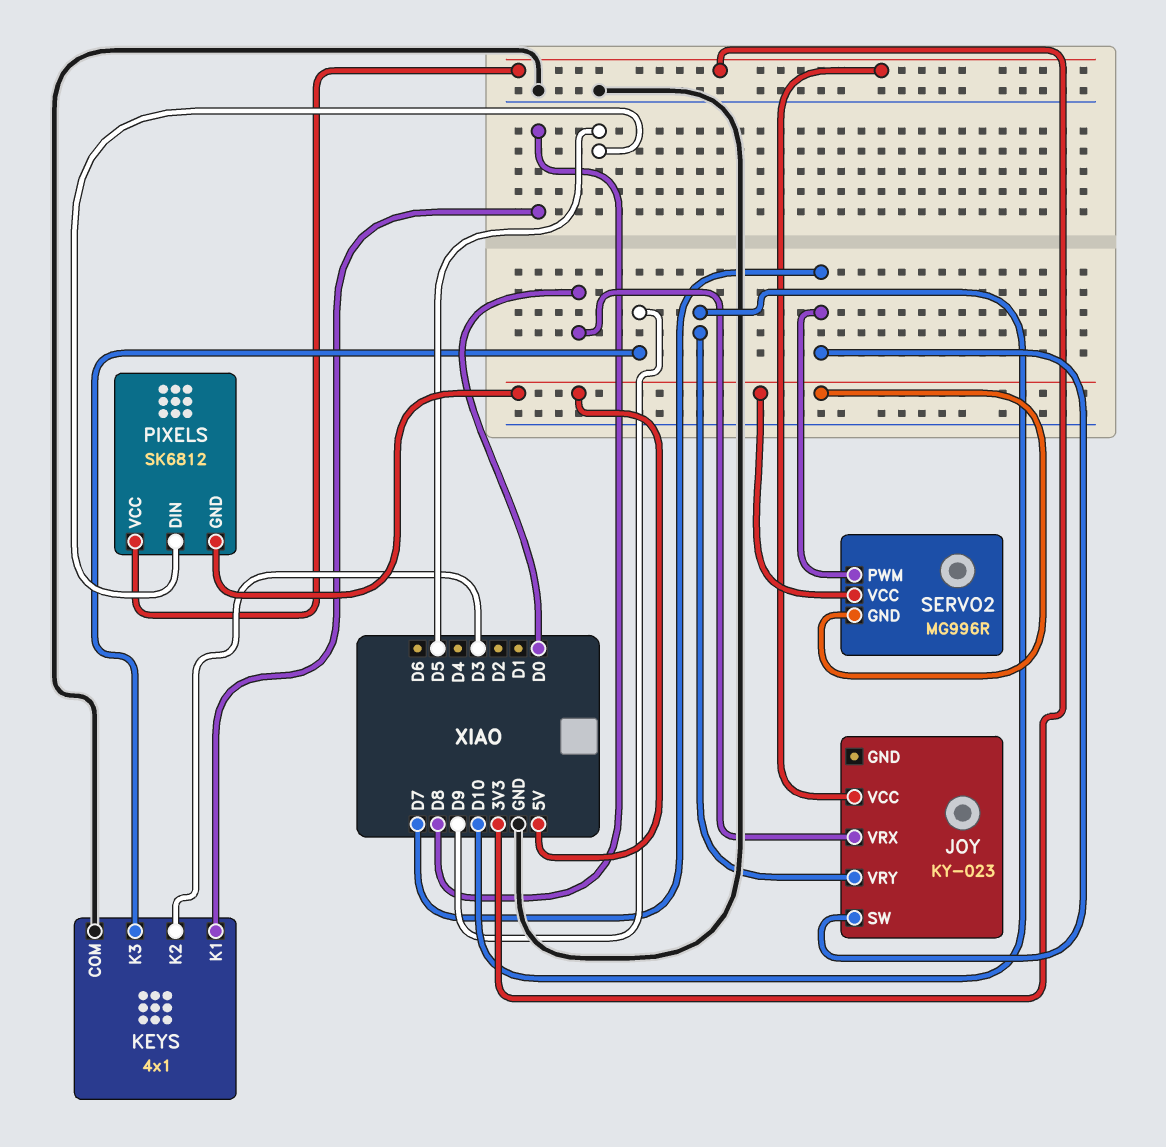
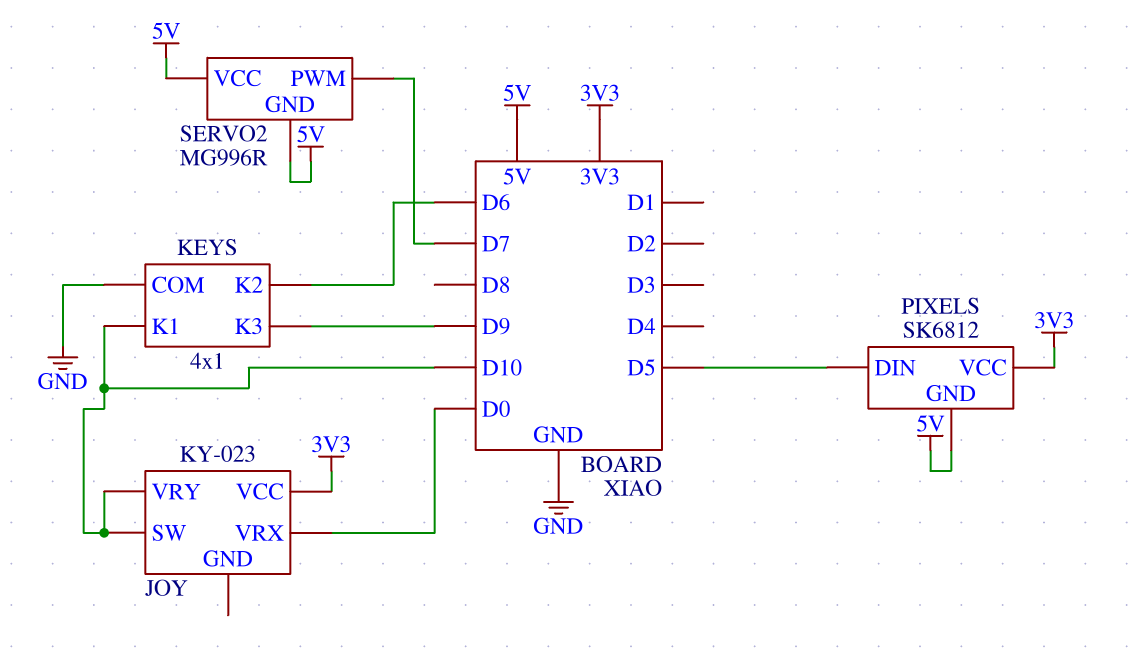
JOY pin SW: D7 -> D10
KEYS pin K1: D8 -> D10
KEYS pin K2: D3 -> D6

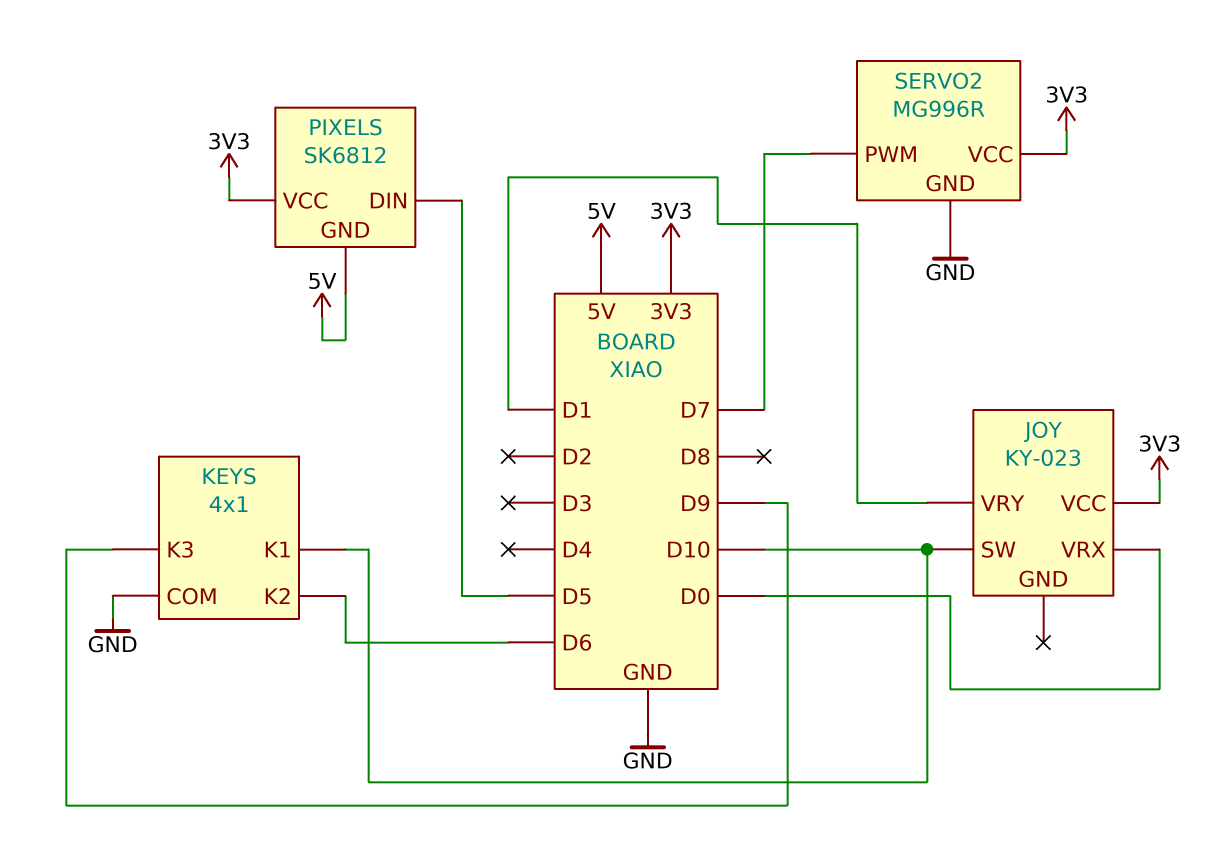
JOY pin VRY: D10 -> D1
SERVO2 pin GND: 5V -> GND
SERVO2 pin VCC: 5V -> 3V3

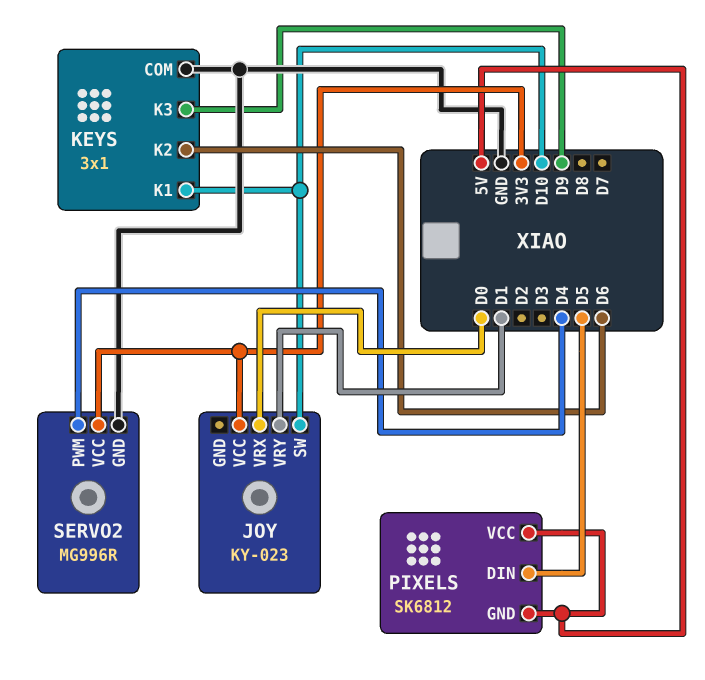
KEYS: 4x1 -> 3x1
PIXELS pin VCC: 3V3 -> 5V
SERVO2 pin PWM: D7 -> D4

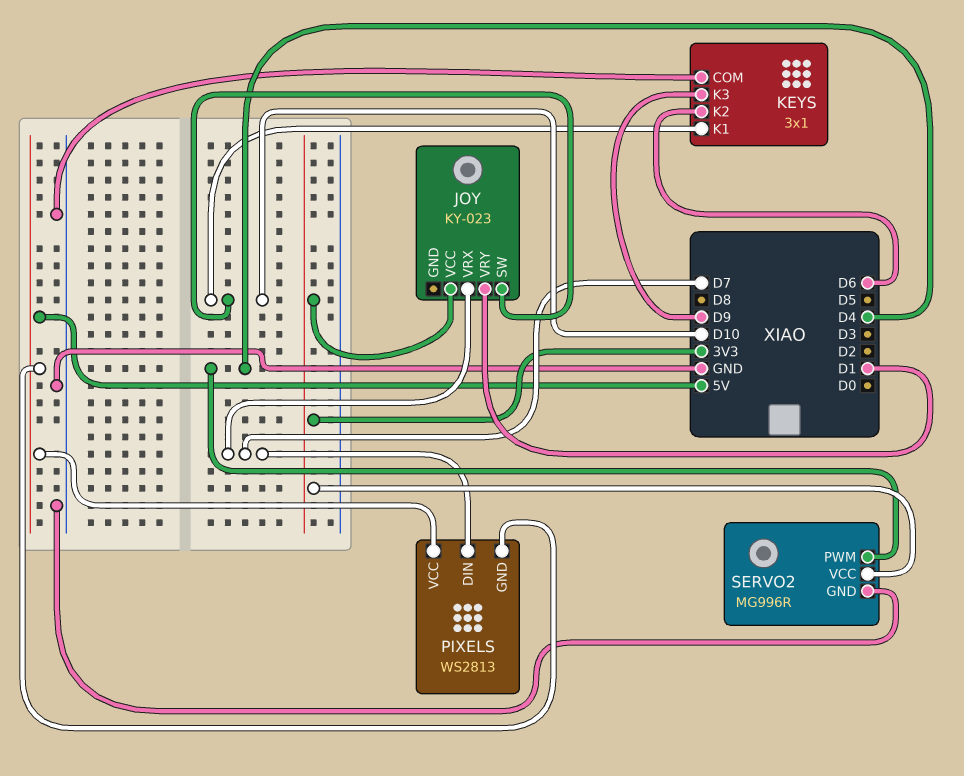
JOY pin VRX: D0 -> D7
PIXELS: SK6812 -> WS2813
PIXELS pin DIN: D5 -> D7

